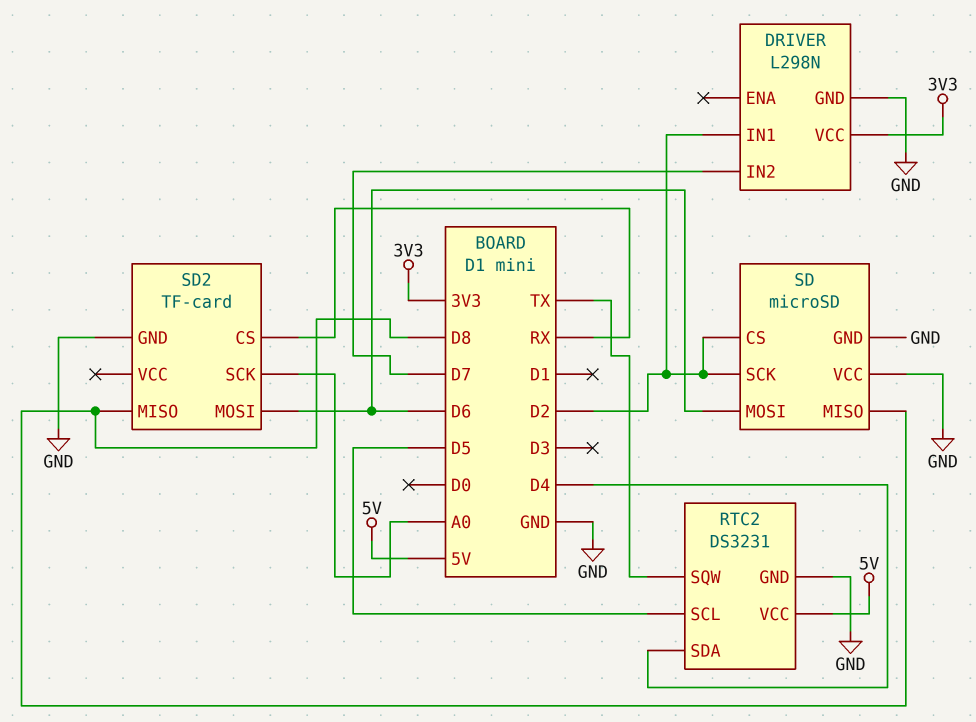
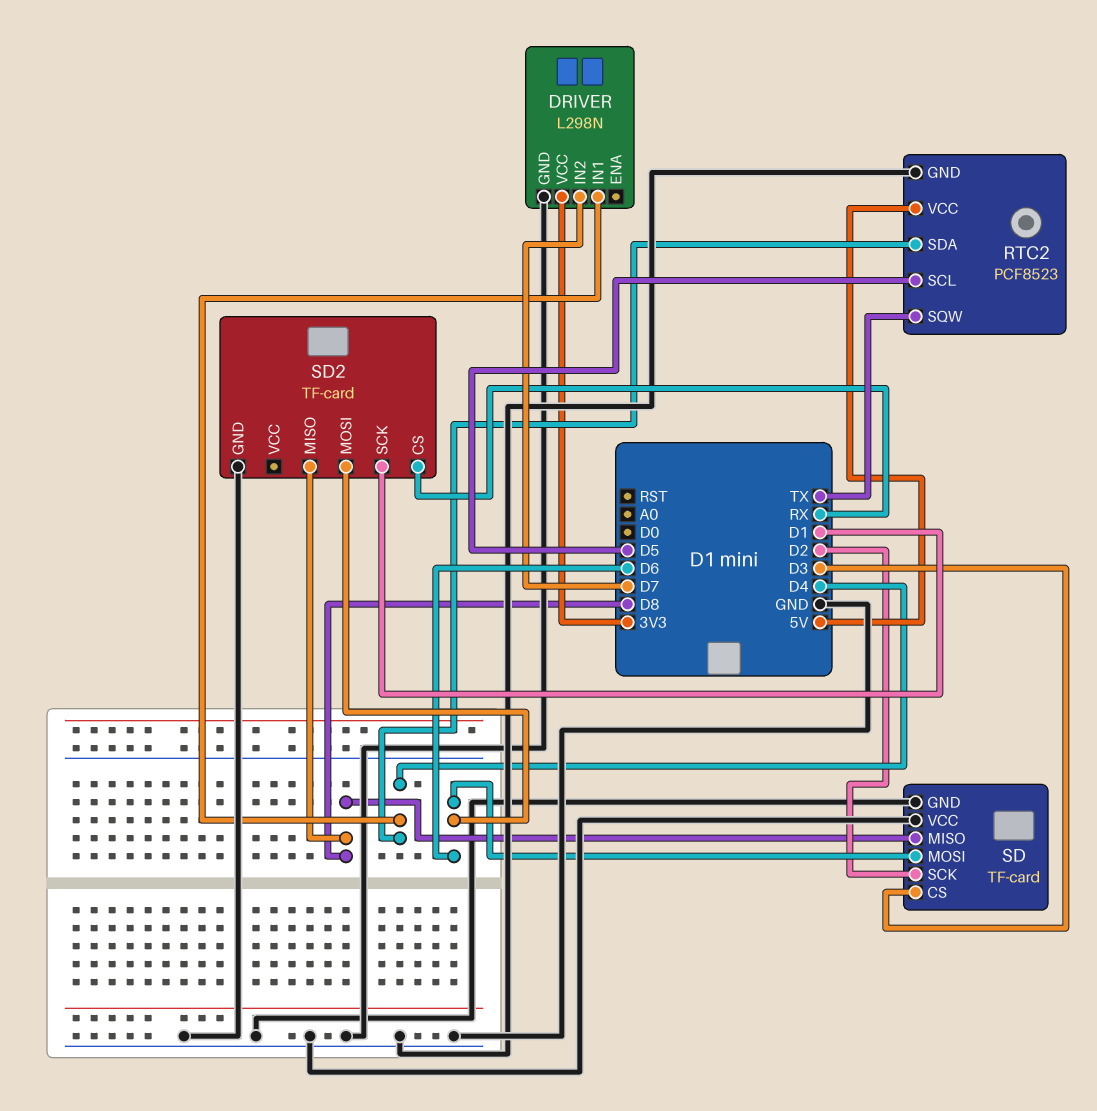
DRIVER pin IN1: D2 -> D4
RTC2: DS3231 -> PCF8523
SD: microSD -> TF-card
SD pin CS: D2 -> D3
SD2 pin SCK: A0 -> D1

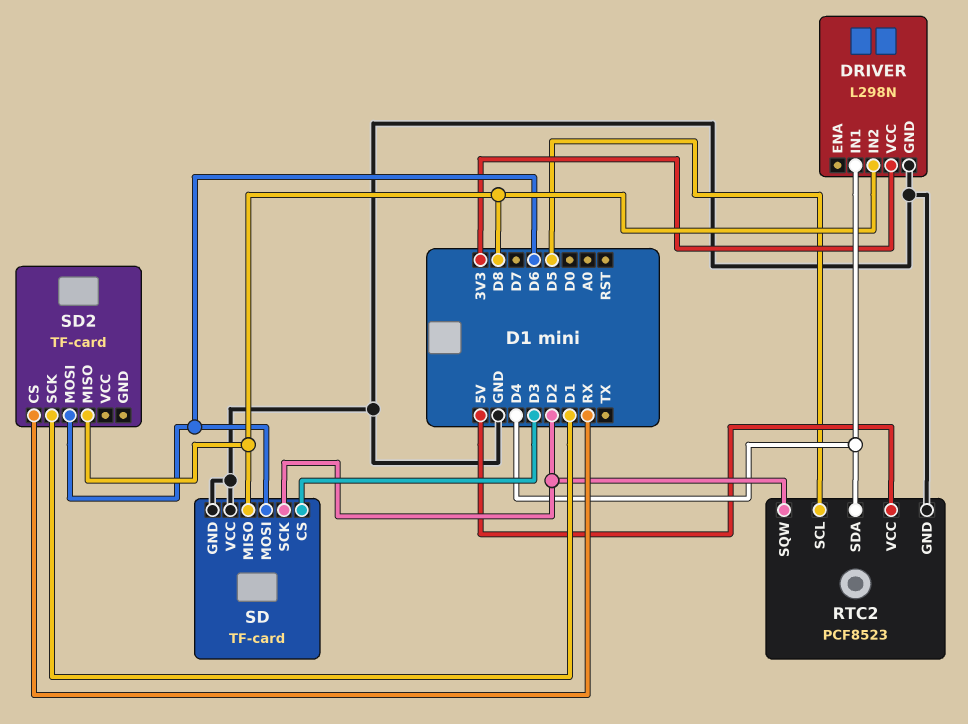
DRIVER pin IN2: D7 -> D8
RTC2 pin SQW: TX -> D2
SD2 pin GND: GND -> none

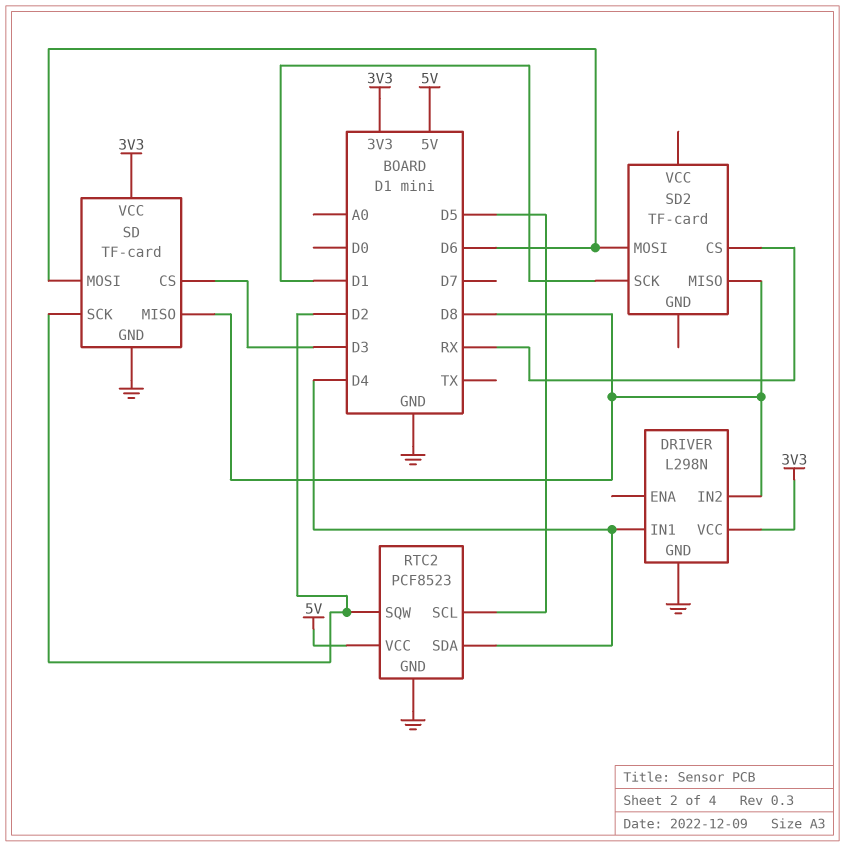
SD pin VCC: GND -> 3V3

